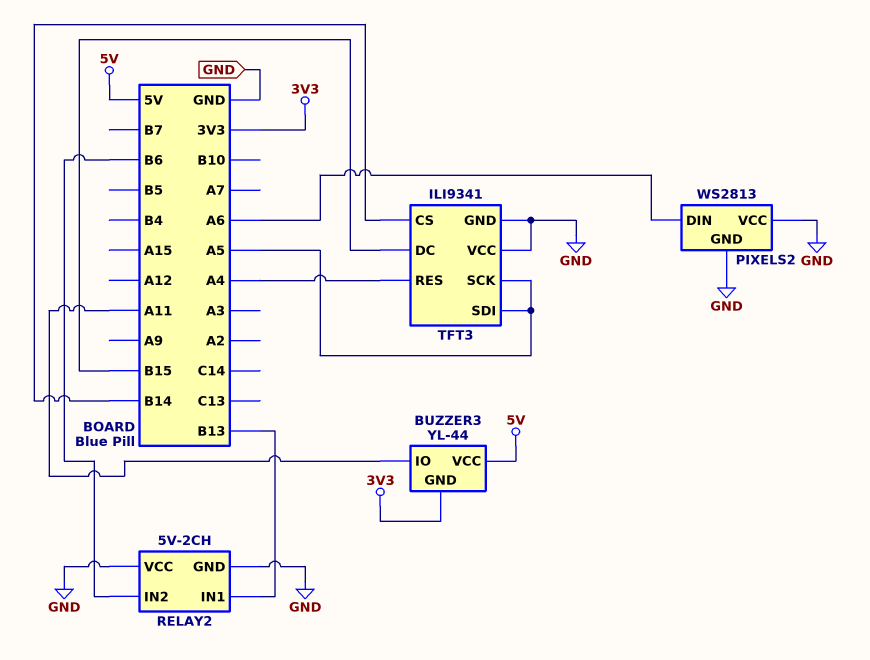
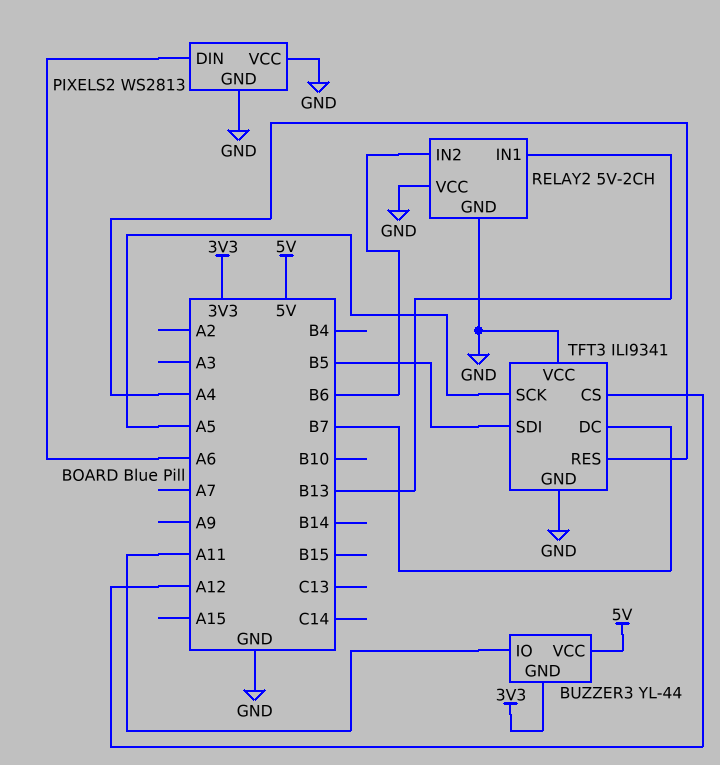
TFT3 pin CS: B14 -> A12
TFT3 pin DC: B15 -> B7
TFT3 pin SDI: A5 -> B5

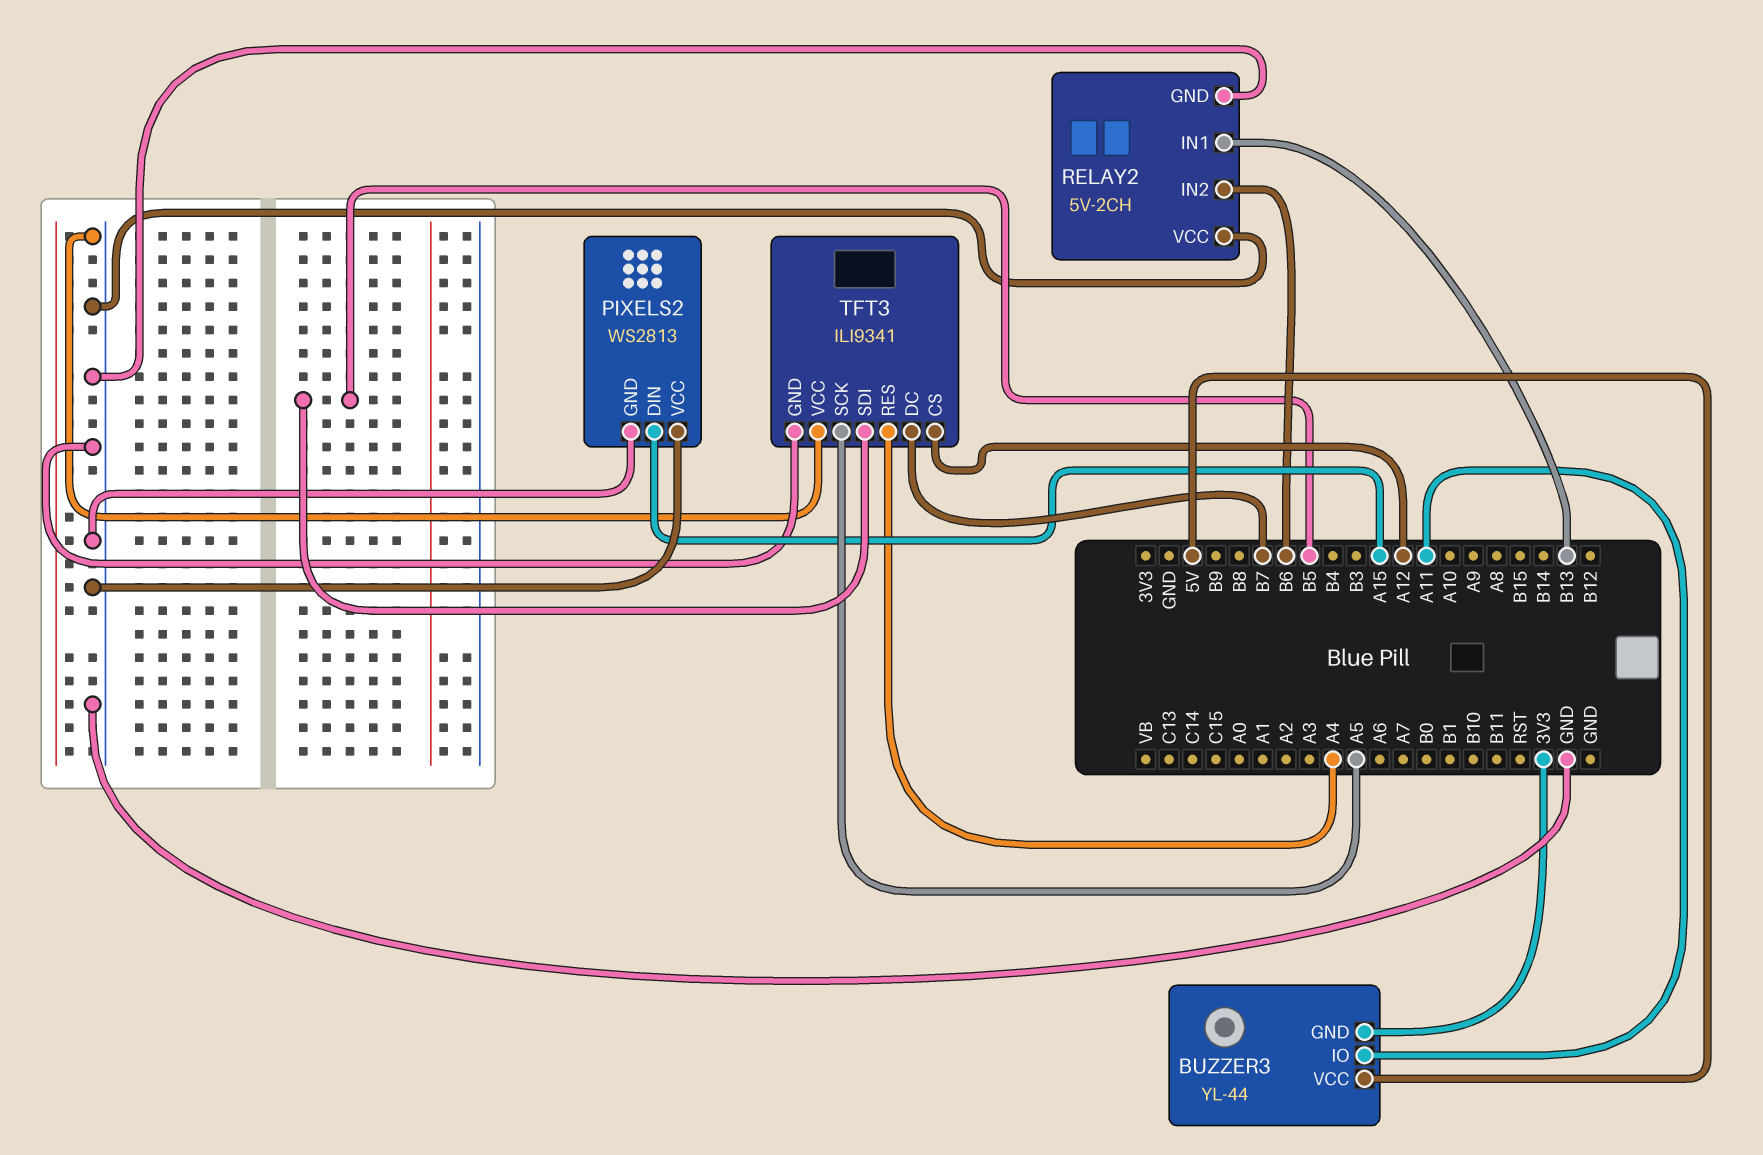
PIXELS2 pin DIN: A6 -> A15

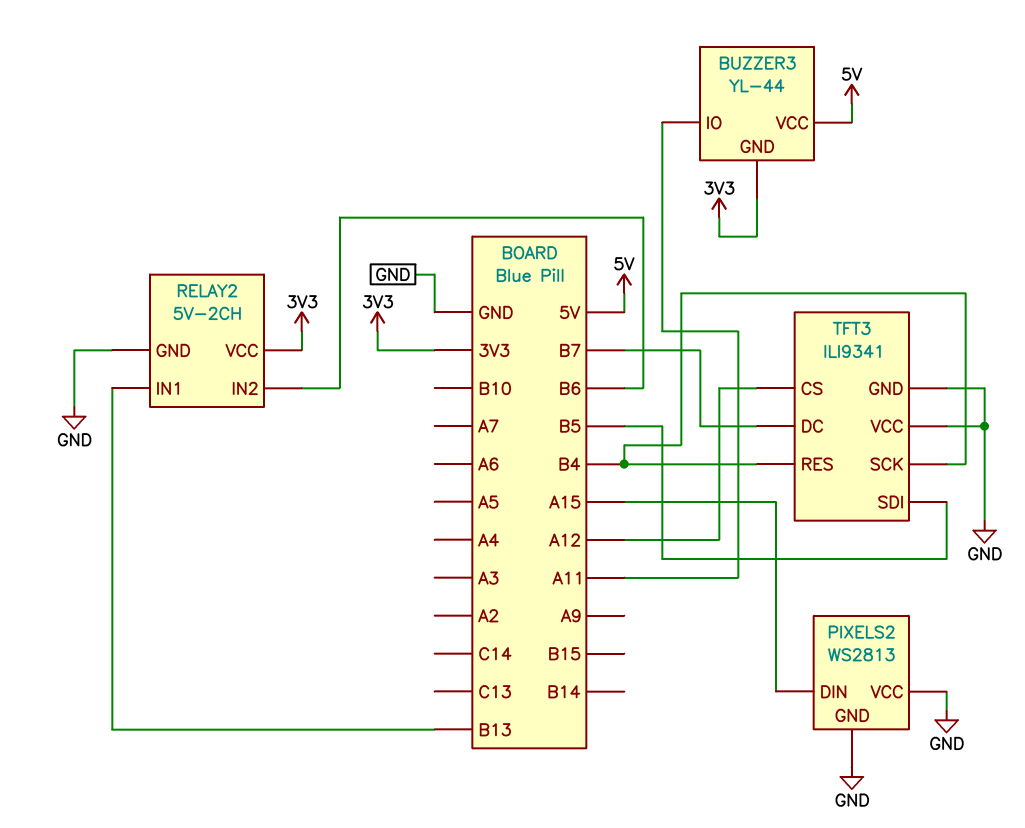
RELAY2 pin VCC: GND -> 3V3
TFT3 pin RES: A4 -> B4
TFT3 pin SCK: A5 -> B4

